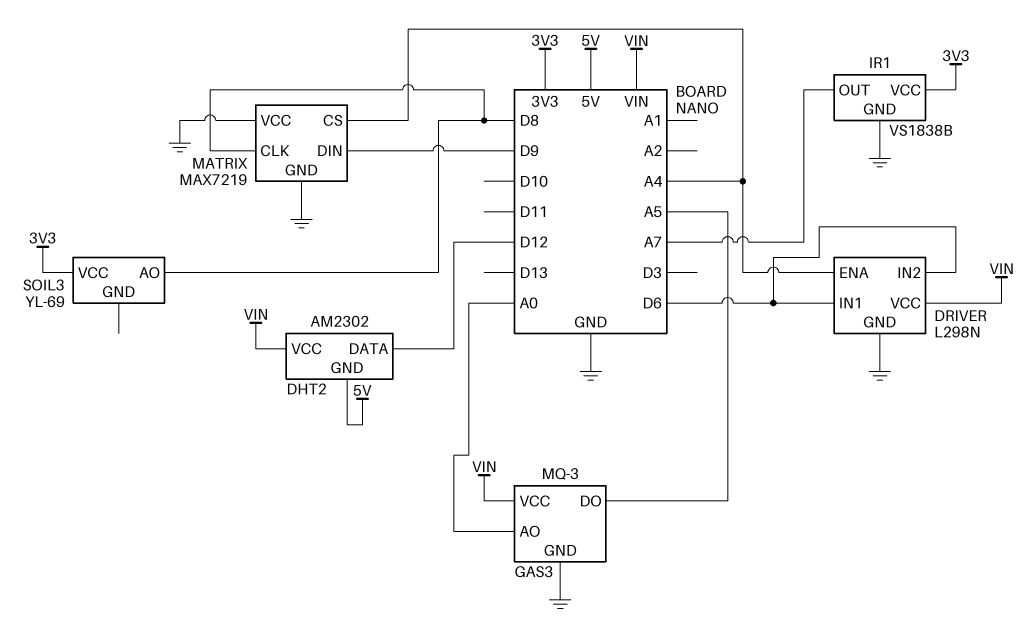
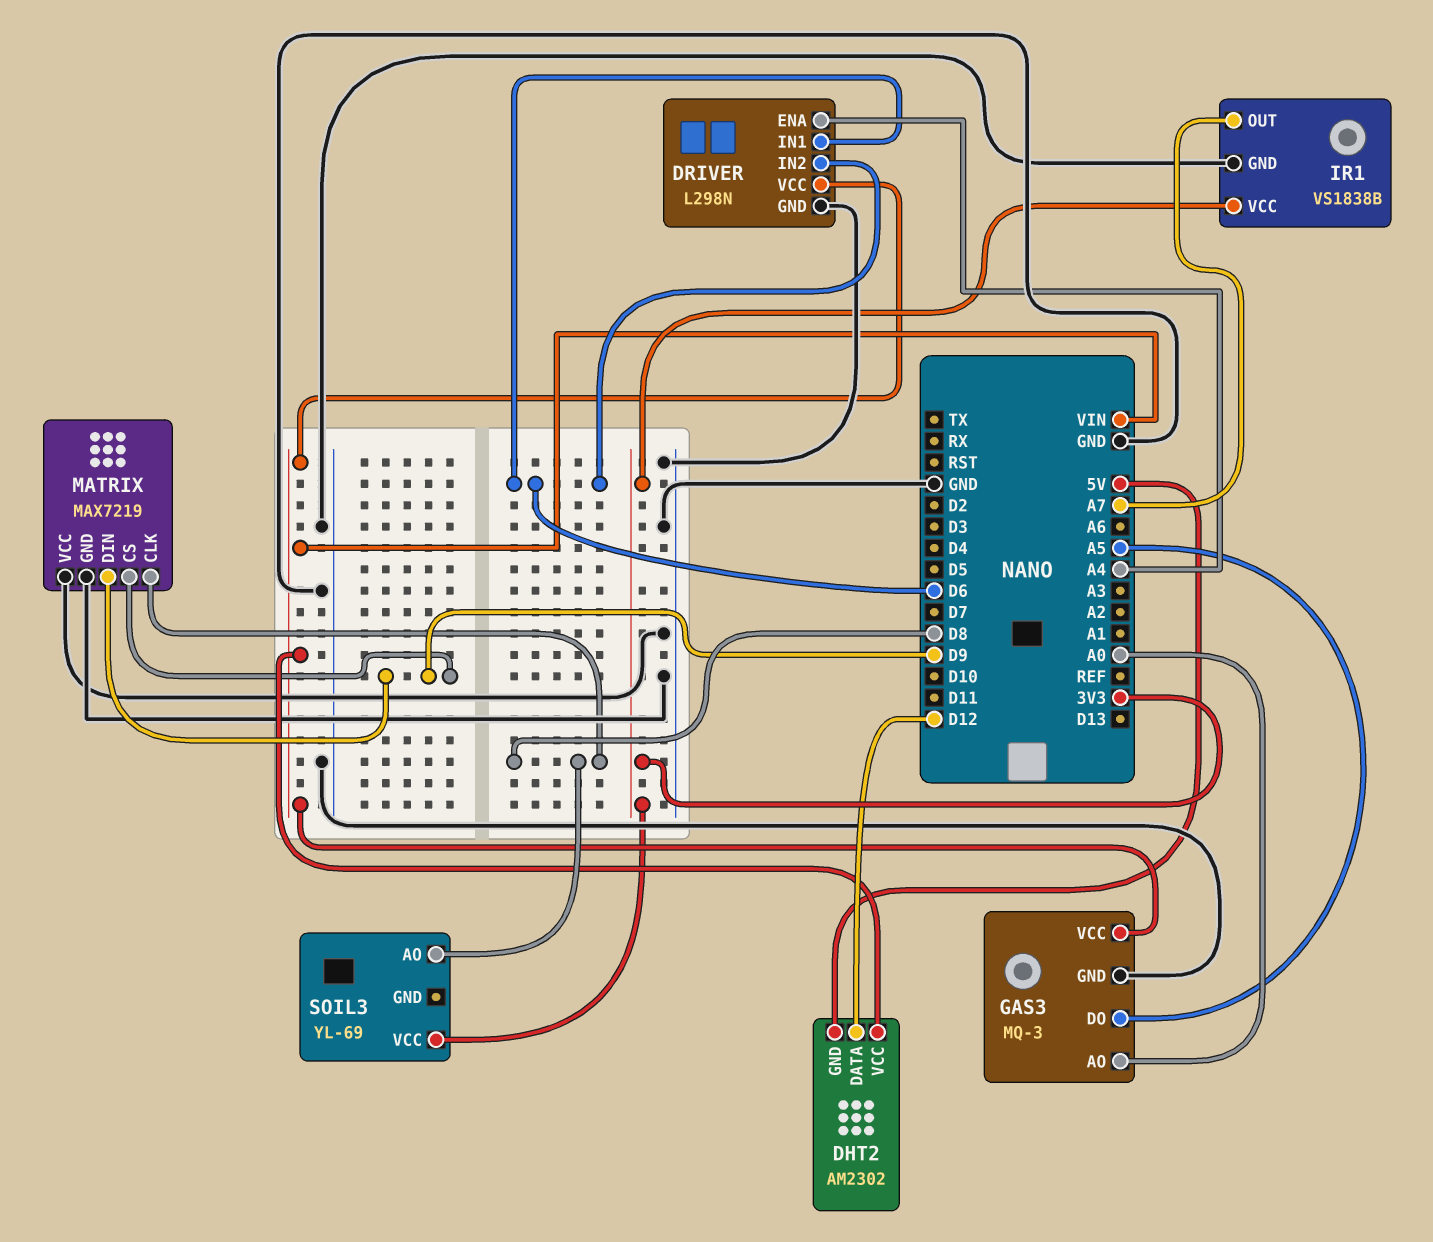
MATRIX pin CS: A4 -> D9

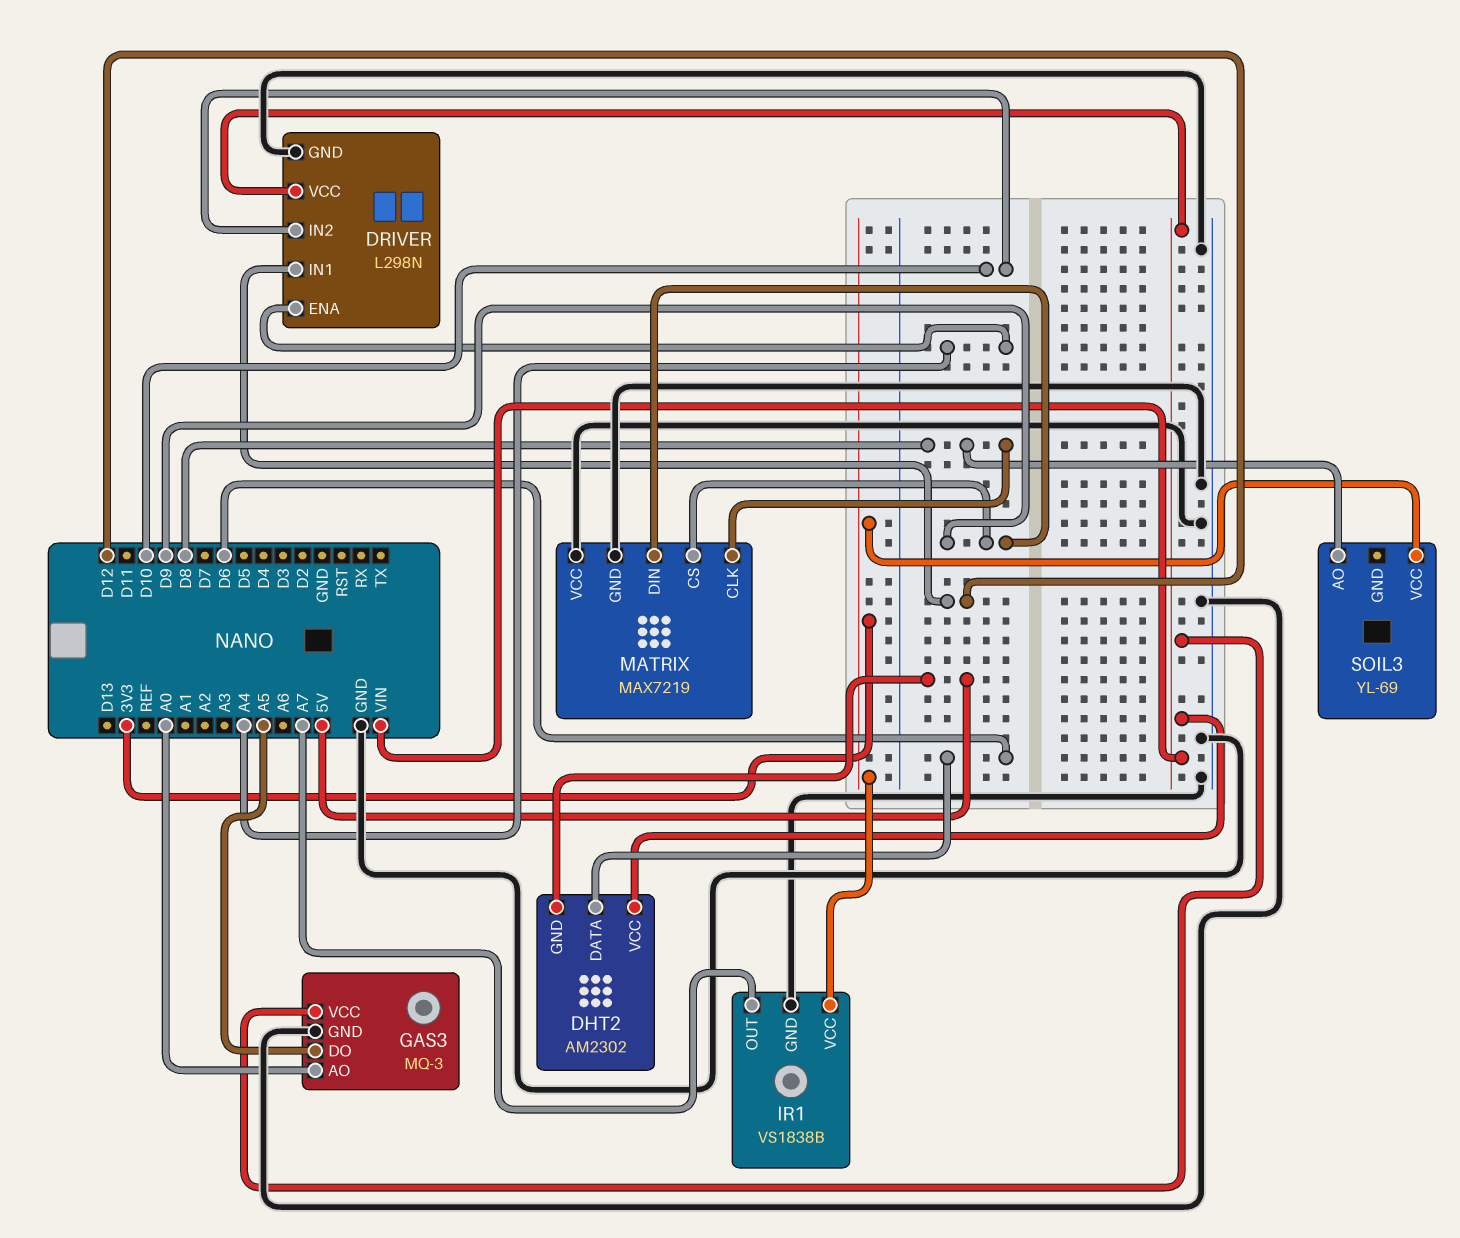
DHT2 pin DATA: D12 -> D6
DRIVER pin IN1: D6 -> D12
DRIVER pin IN2: D6 -> D10

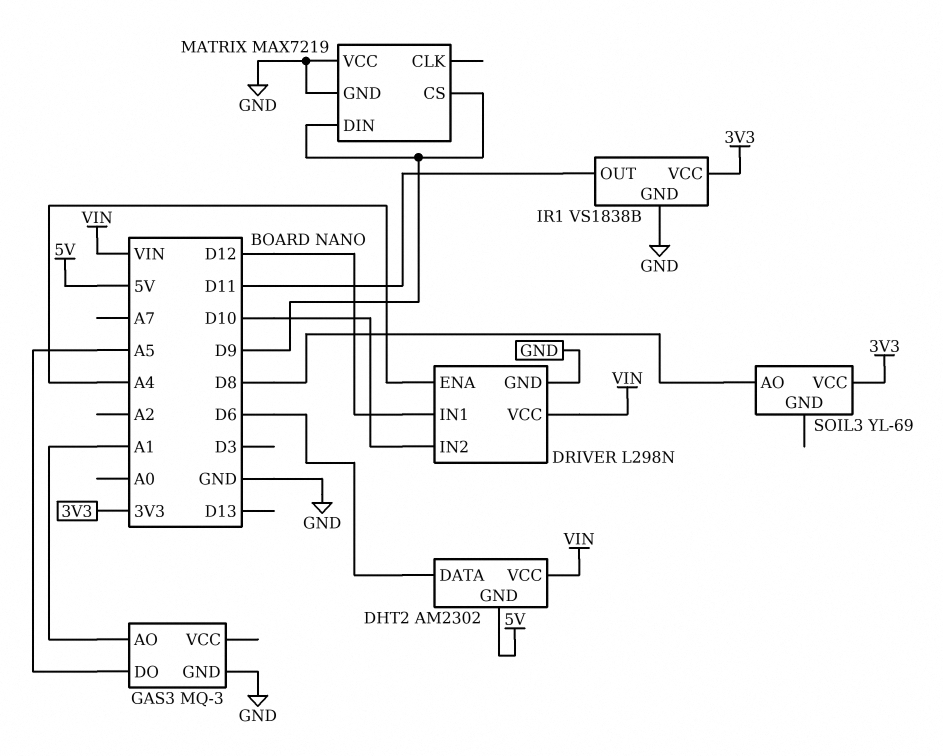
GAS3 pin AO: A0 -> A1
GAS3 pin VCC: VIN -> none
IR1 pin OUT: A7 -> D11
MATRIX pin CLK: D8 -> none

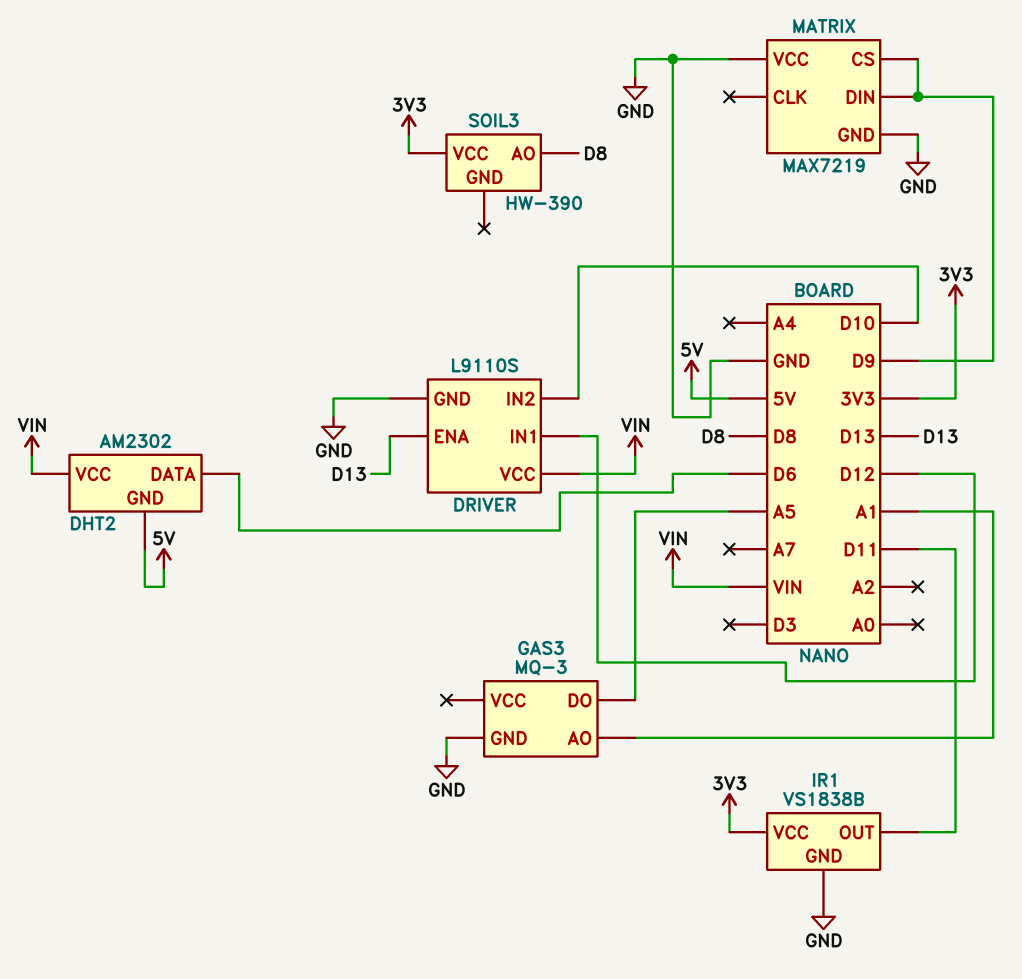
DRIVER: L298N -> L9110S
DRIVER pin ENA: A4 -> D13
SOIL3: YL-69 -> HW-390

